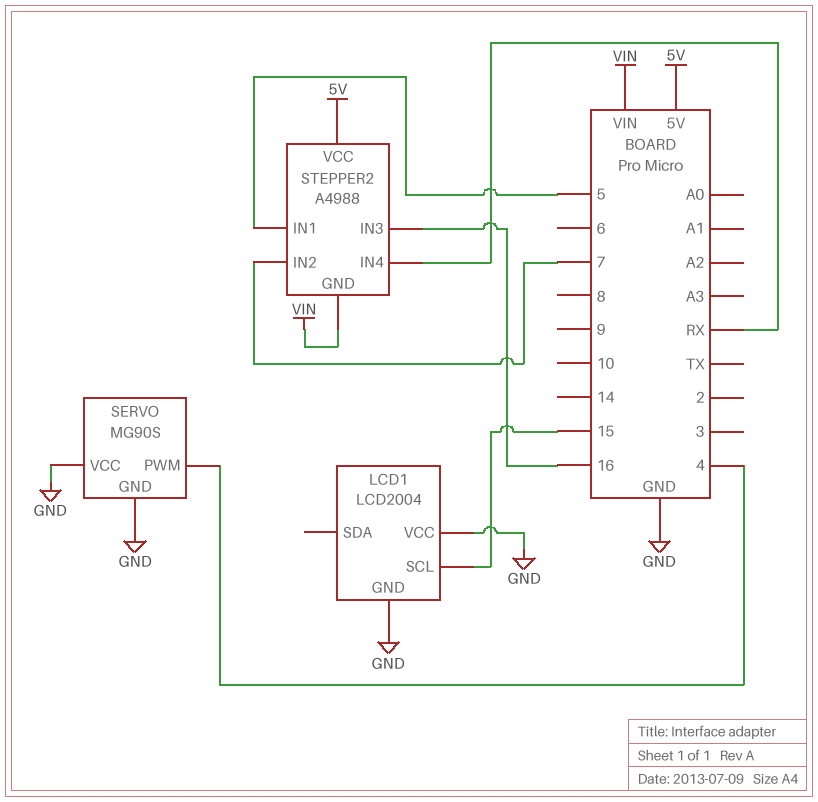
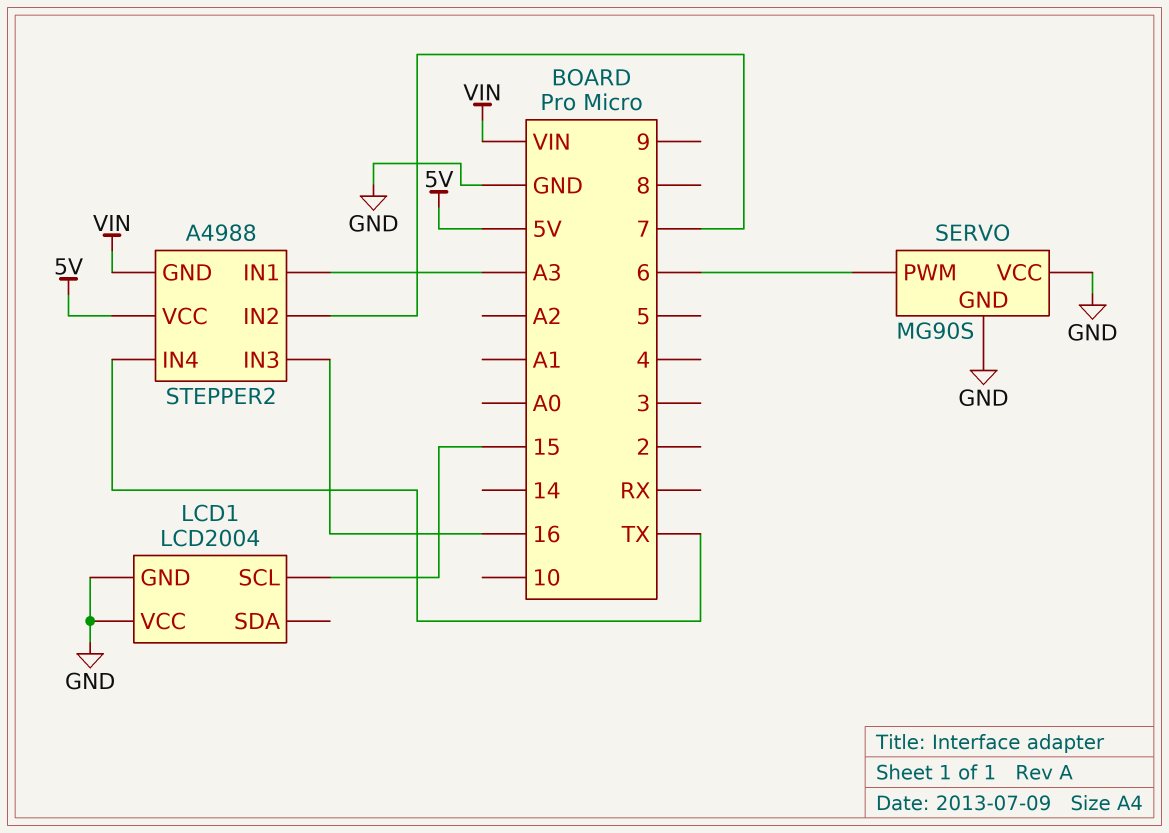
SERVO pin PWM: 4 -> 6
STEPPER2 pin IN1: 5 -> A3
STEPPER2 pin IN4: RX -> TX

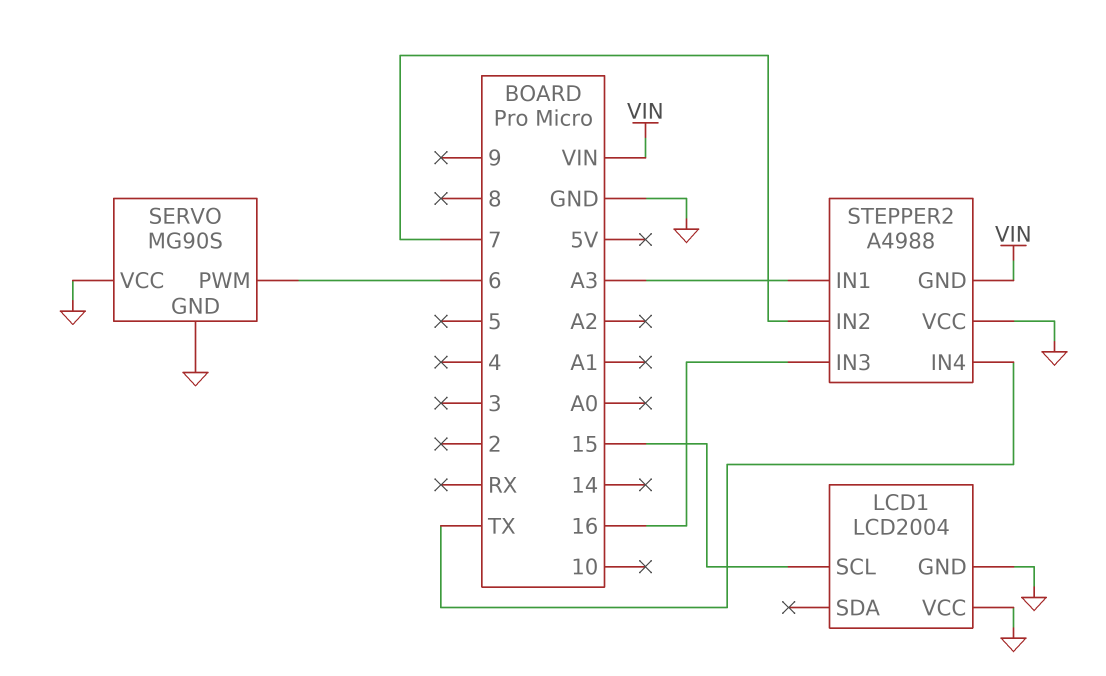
STEPPER2 pin VCC: 5V -> GND

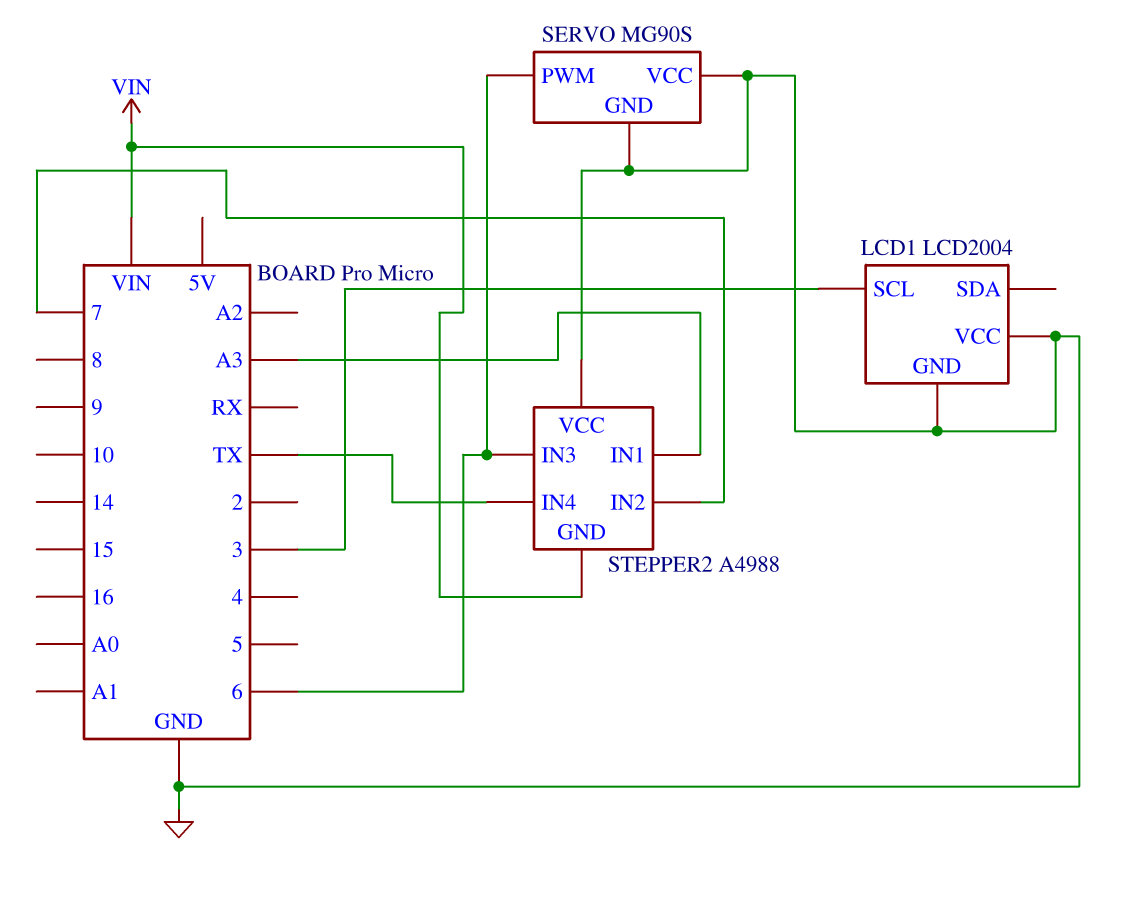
LCD1 pin SCL: 15 -> 3
STEPPER2 pin IN3: 16 -> 6

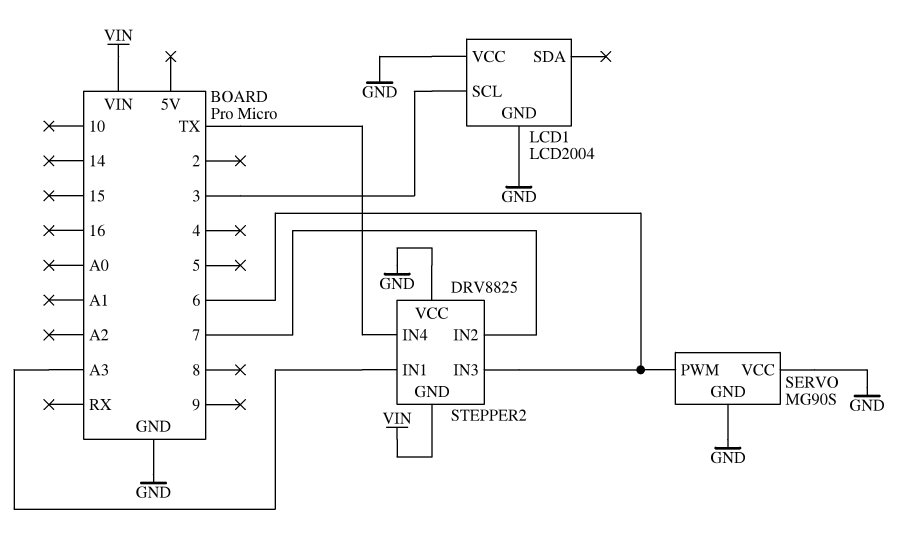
STEPPER2: A4988 -> DRV8825

